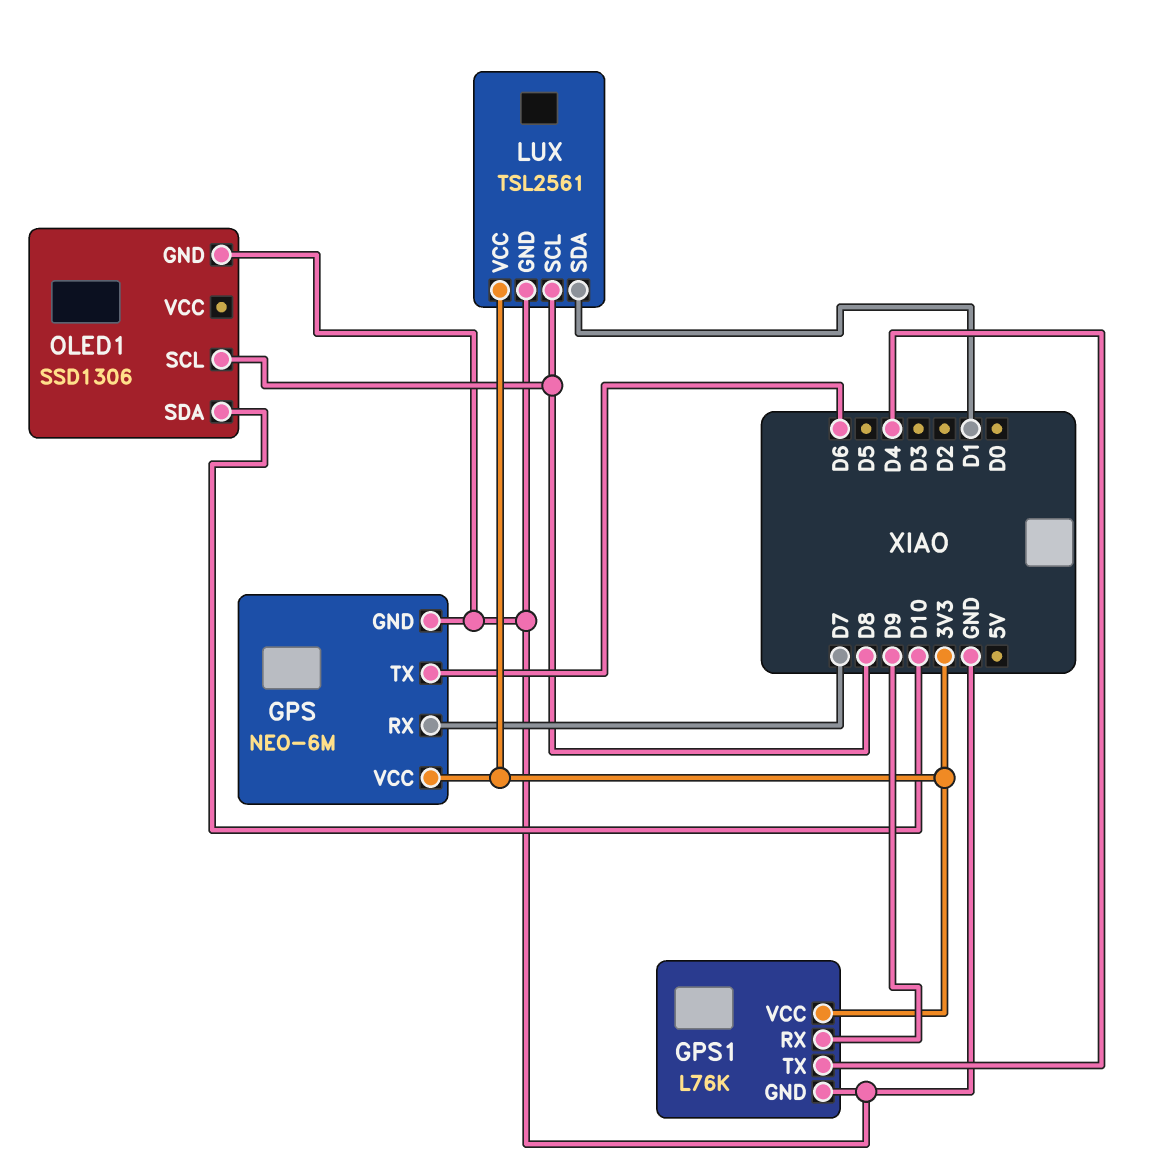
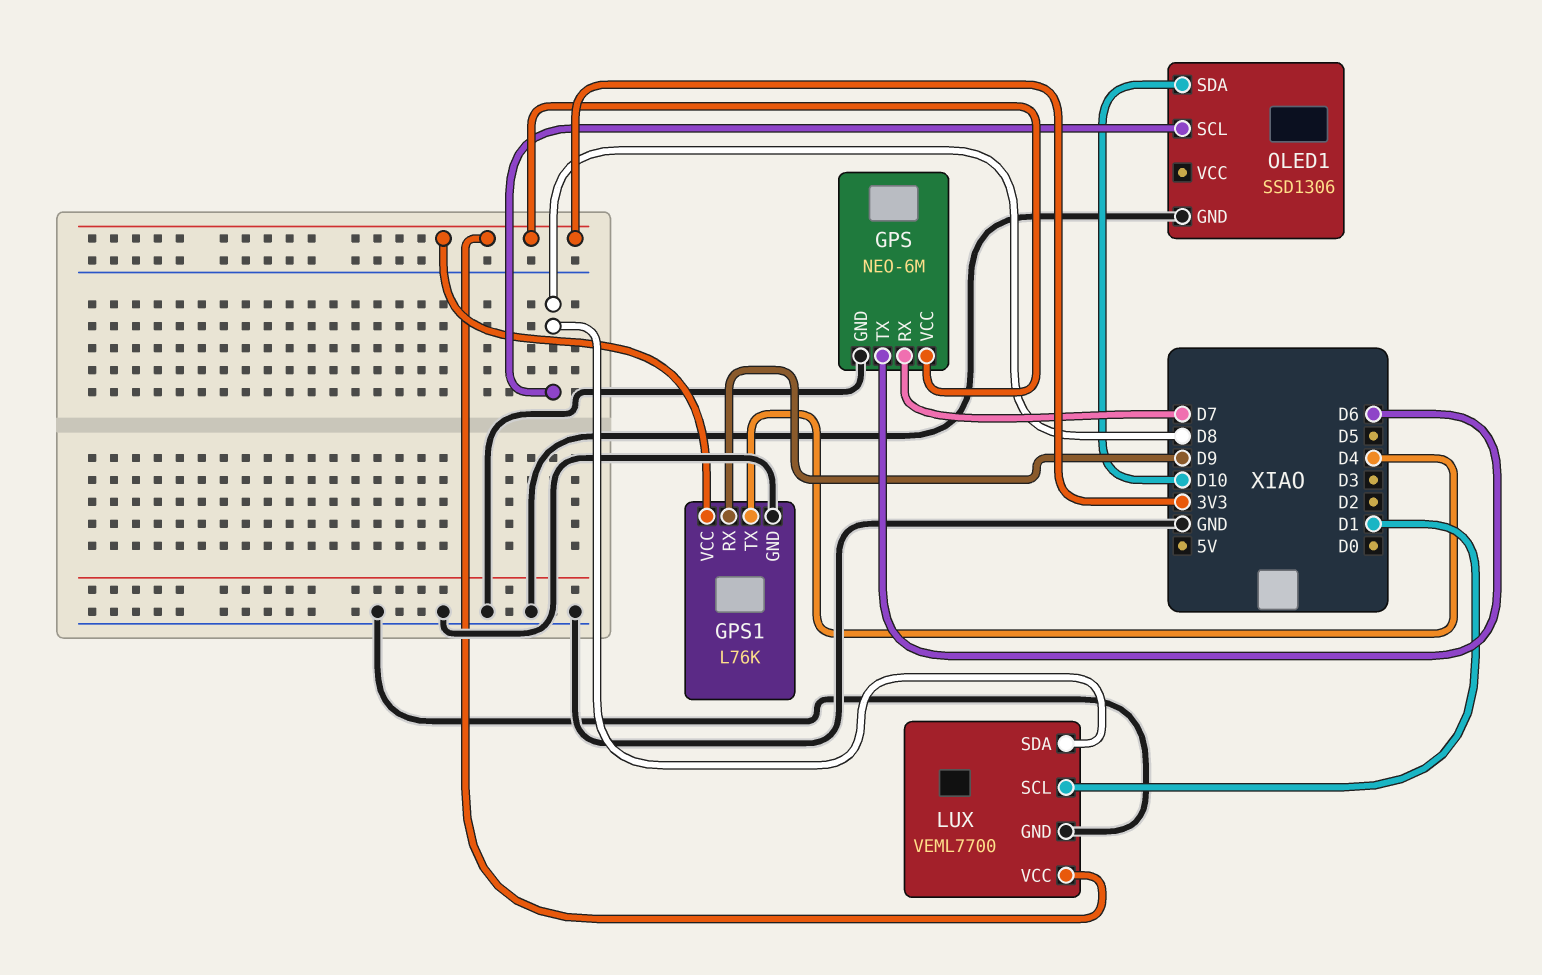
LUX: TSL2561 -> VEML7700
LUX pin SCL: D8 -> D1
LUX pin SDA: D1 -> D8

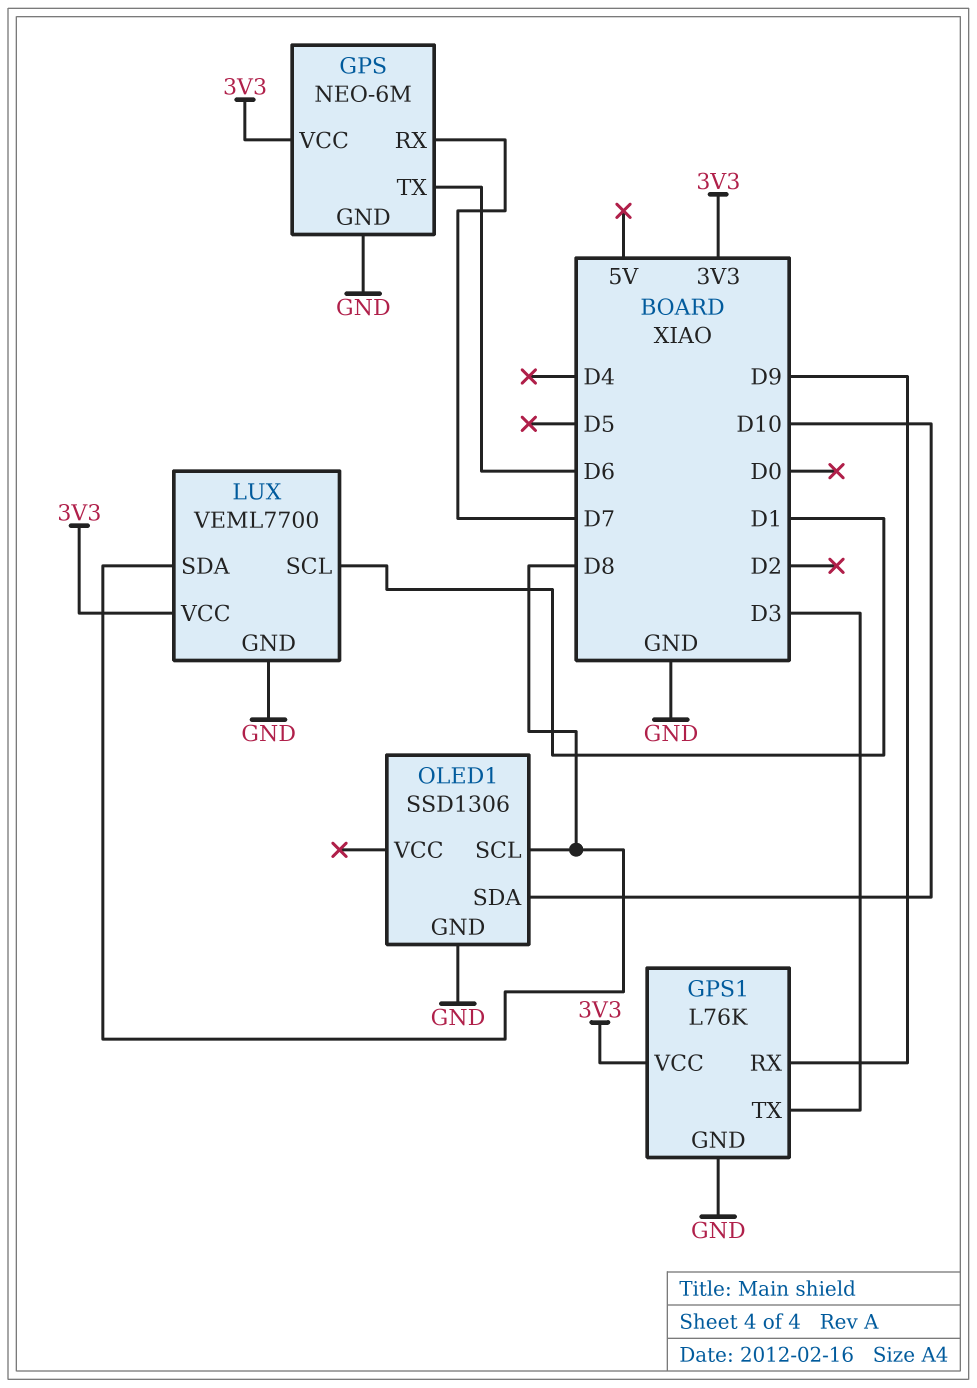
GPS1 pin TX: D4 -> D3

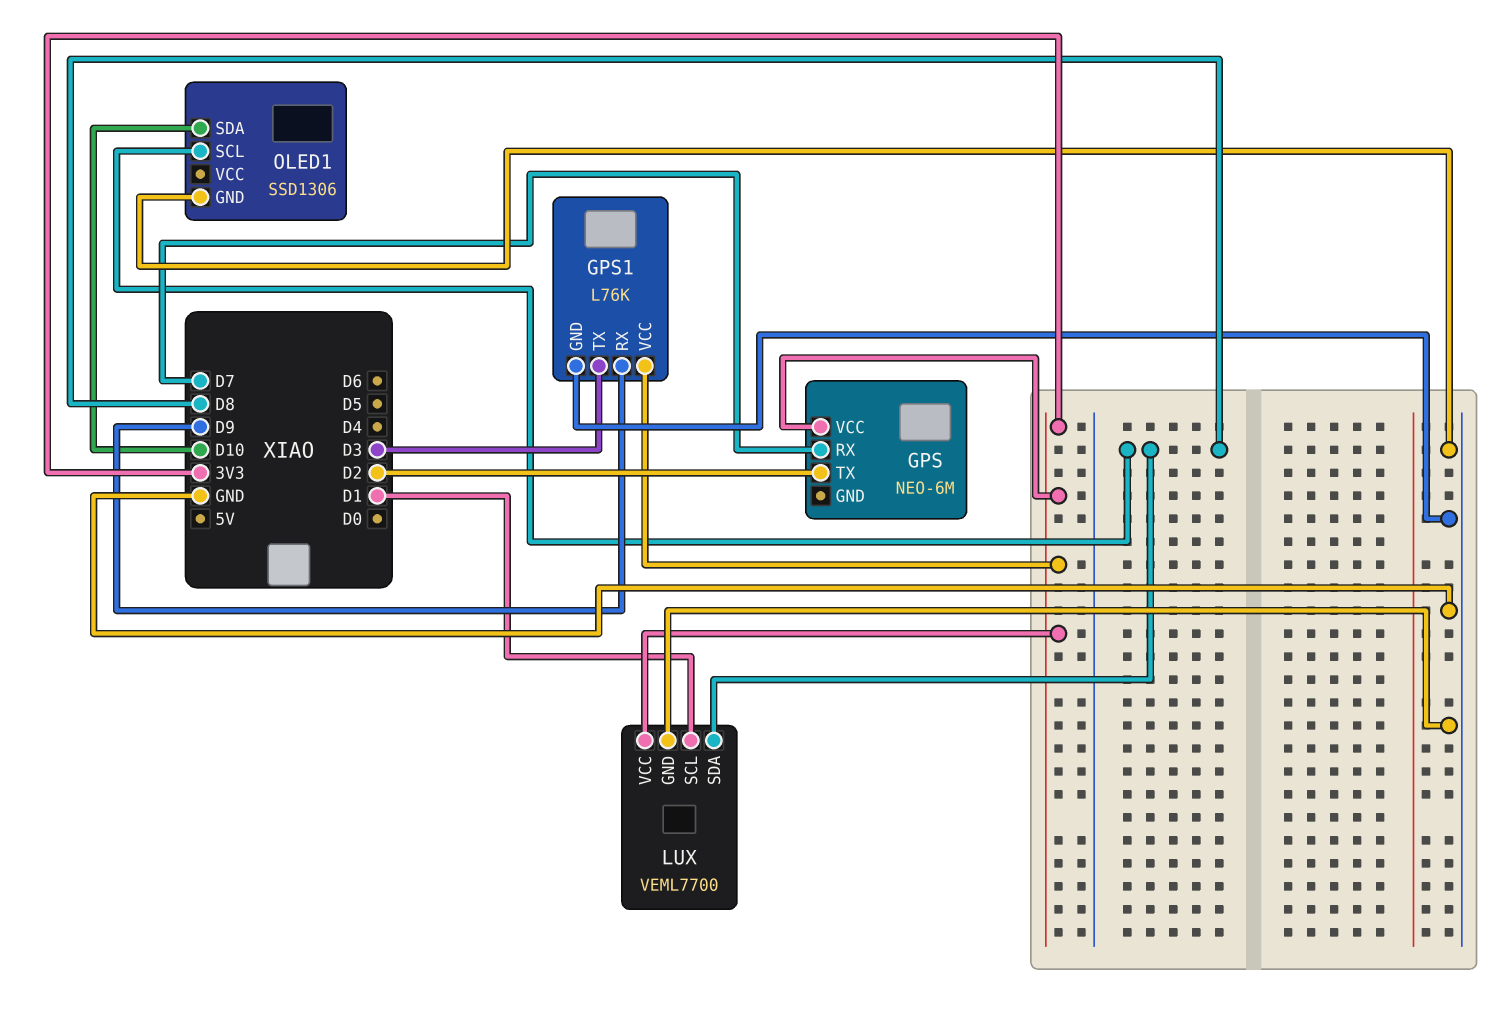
GPS pin GND: GND -> none
GPS pin TX: D6 -> D2

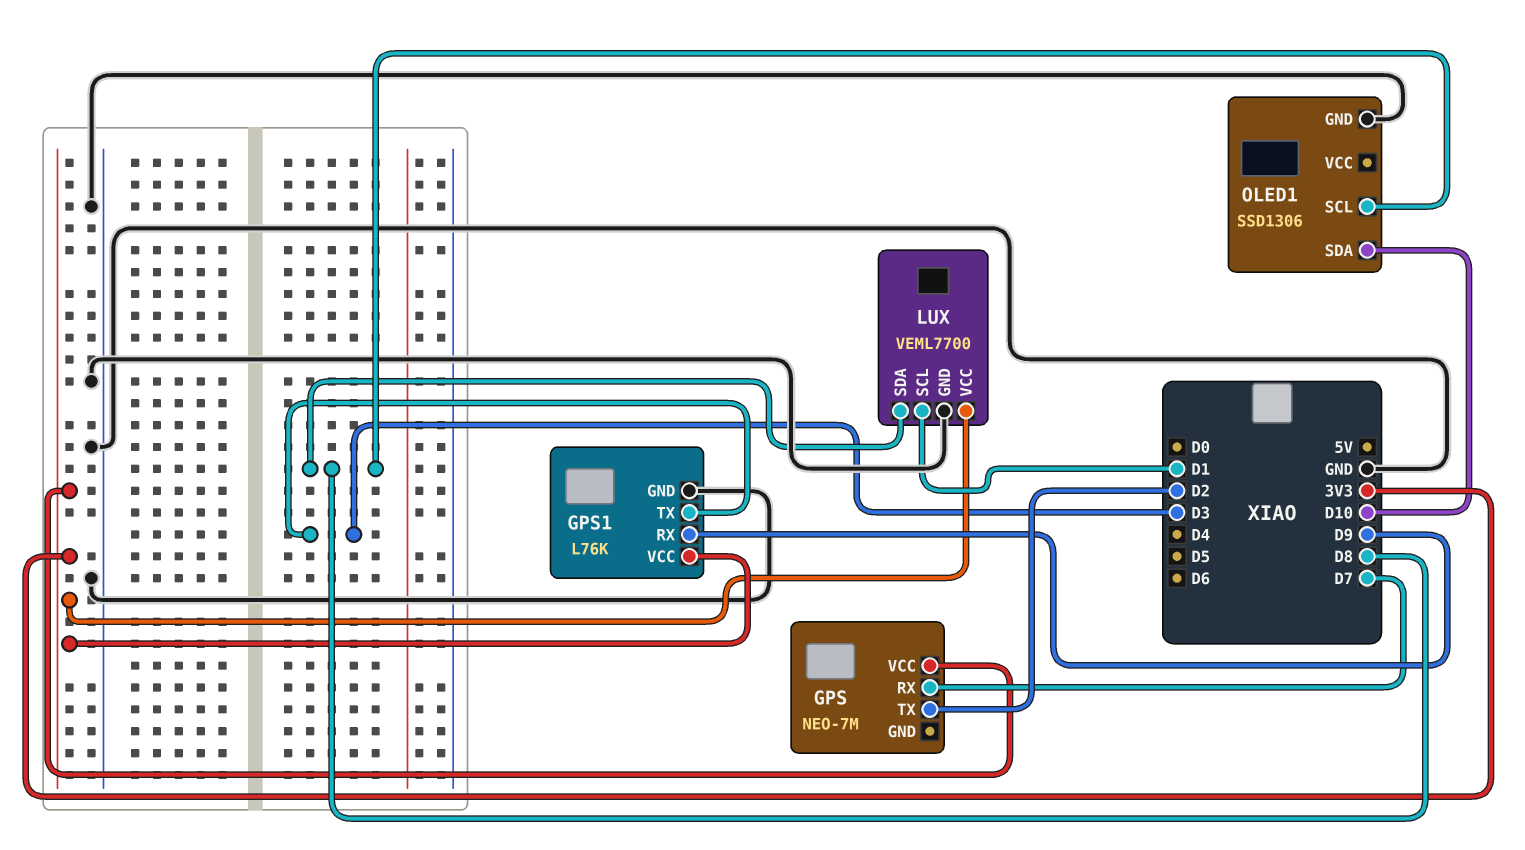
GPS: NEO-6M -> NEO-7M

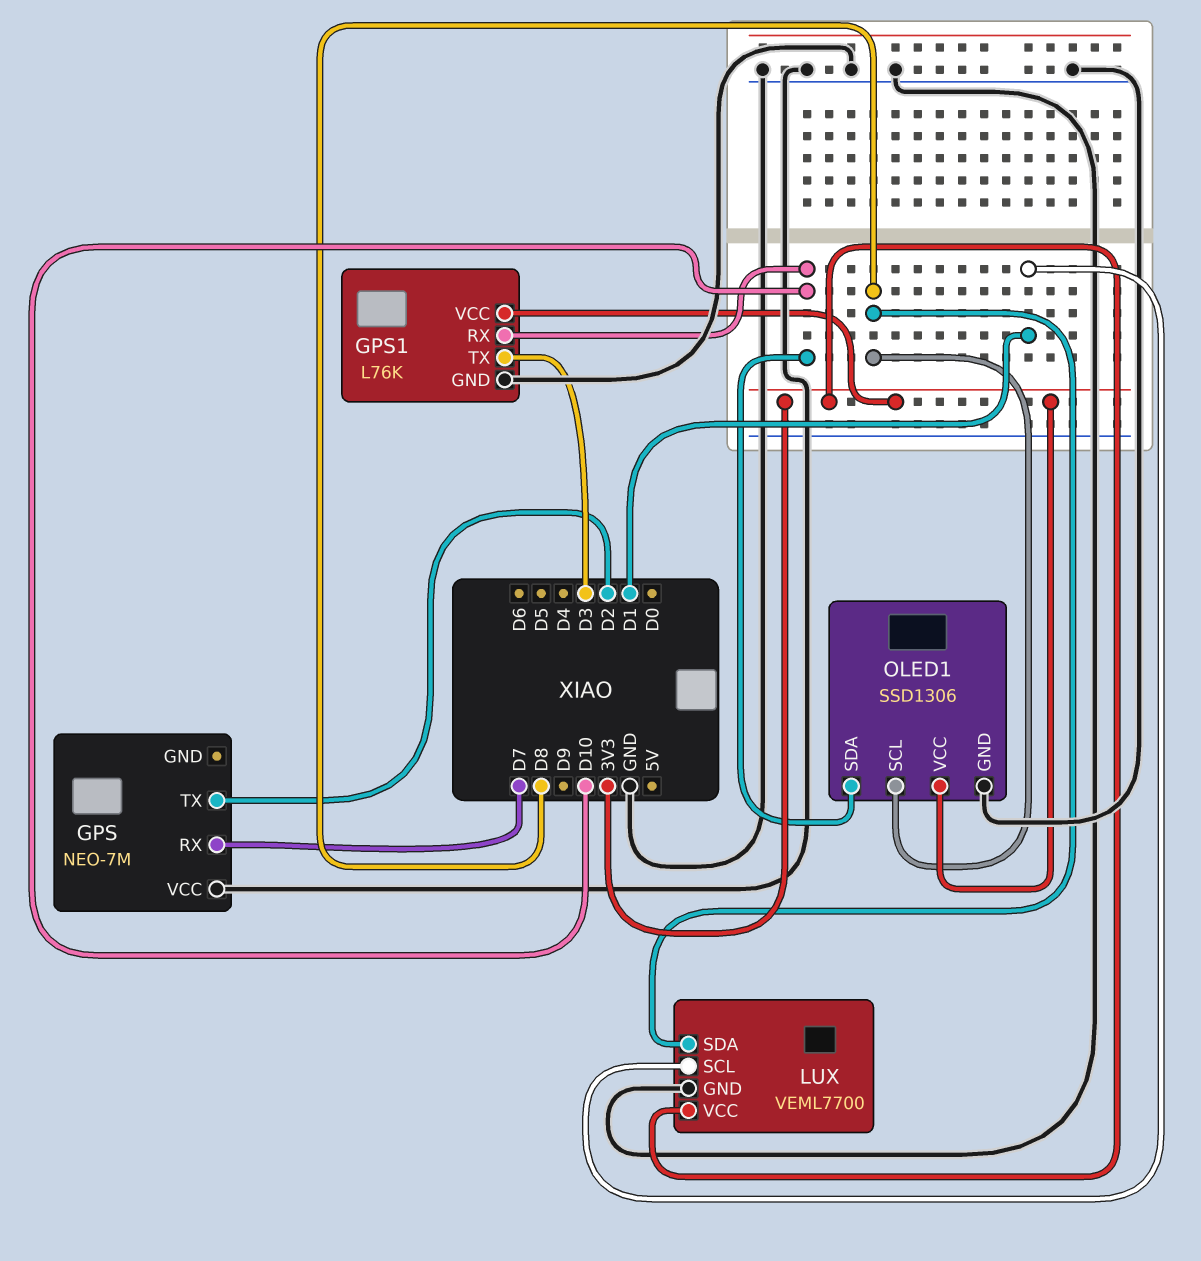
GPS pin VCC: 3V3 -> GND
GPS1 pin RX: D9 -> D10
OLED1 pin VCC: none -> 3V3

